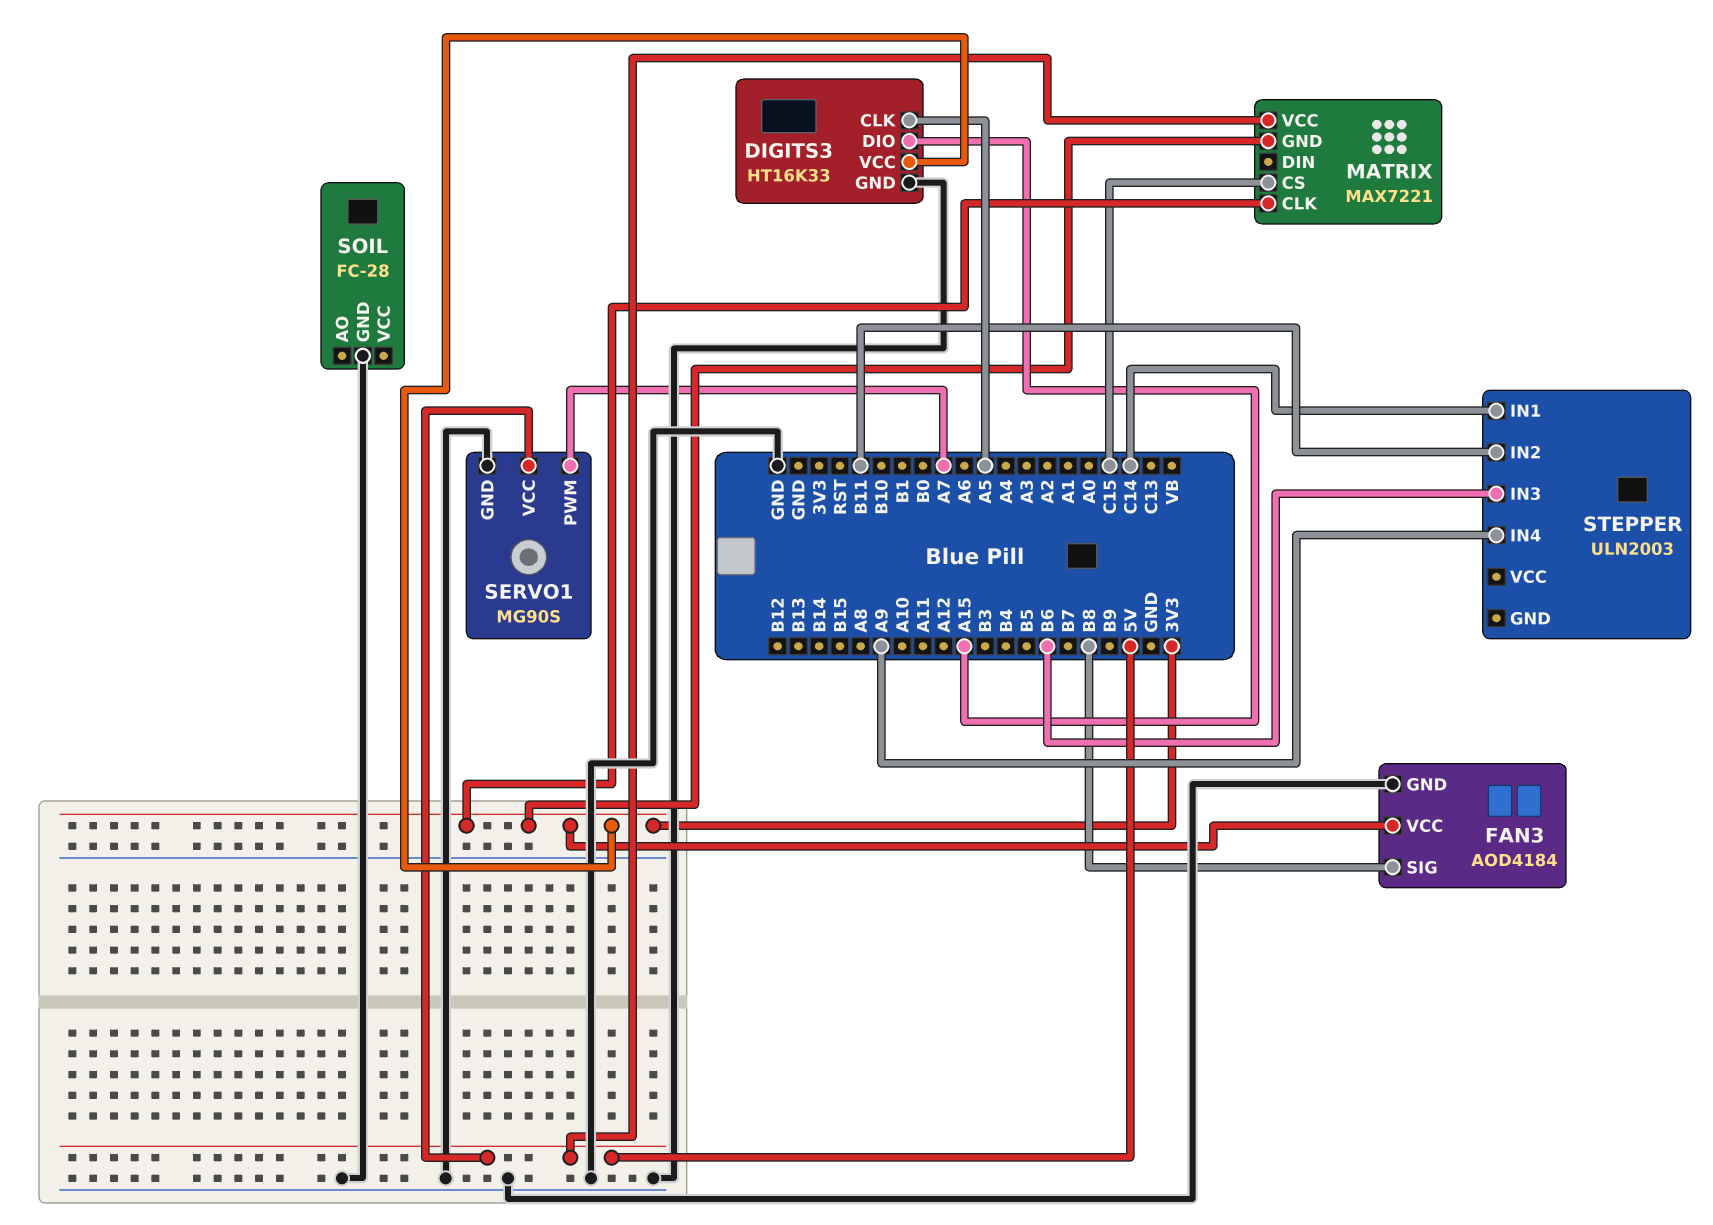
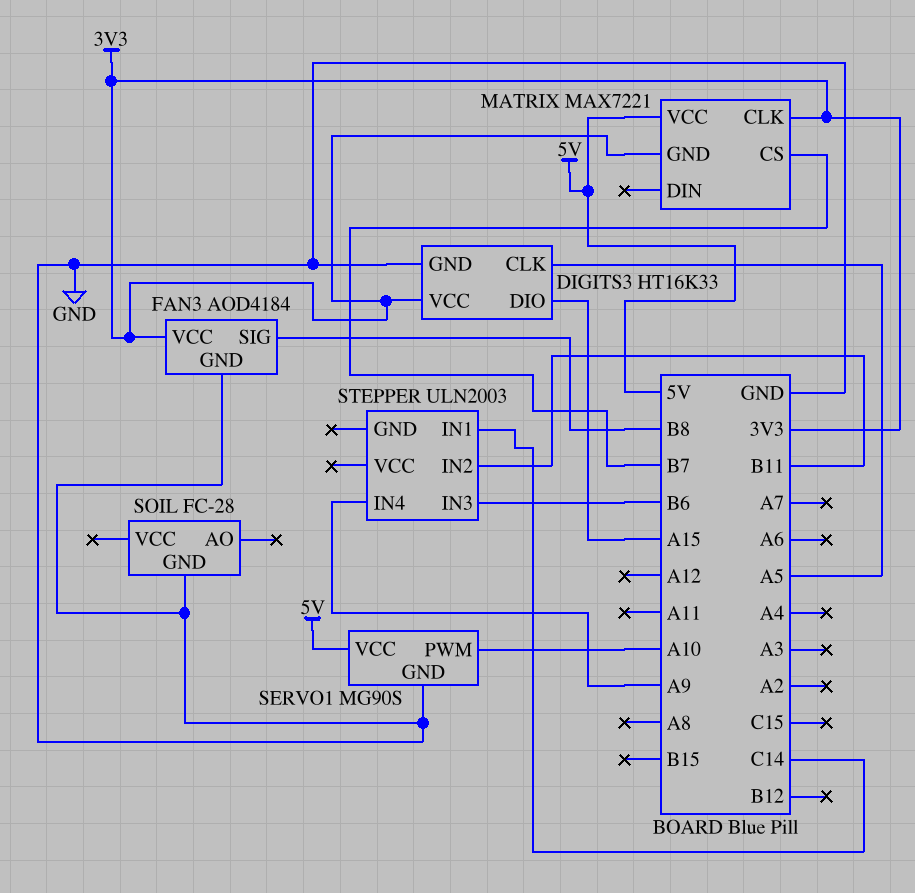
MATRIX pin CS: C15 -> B7
SERVO1 pin PWM: A7 -> A10

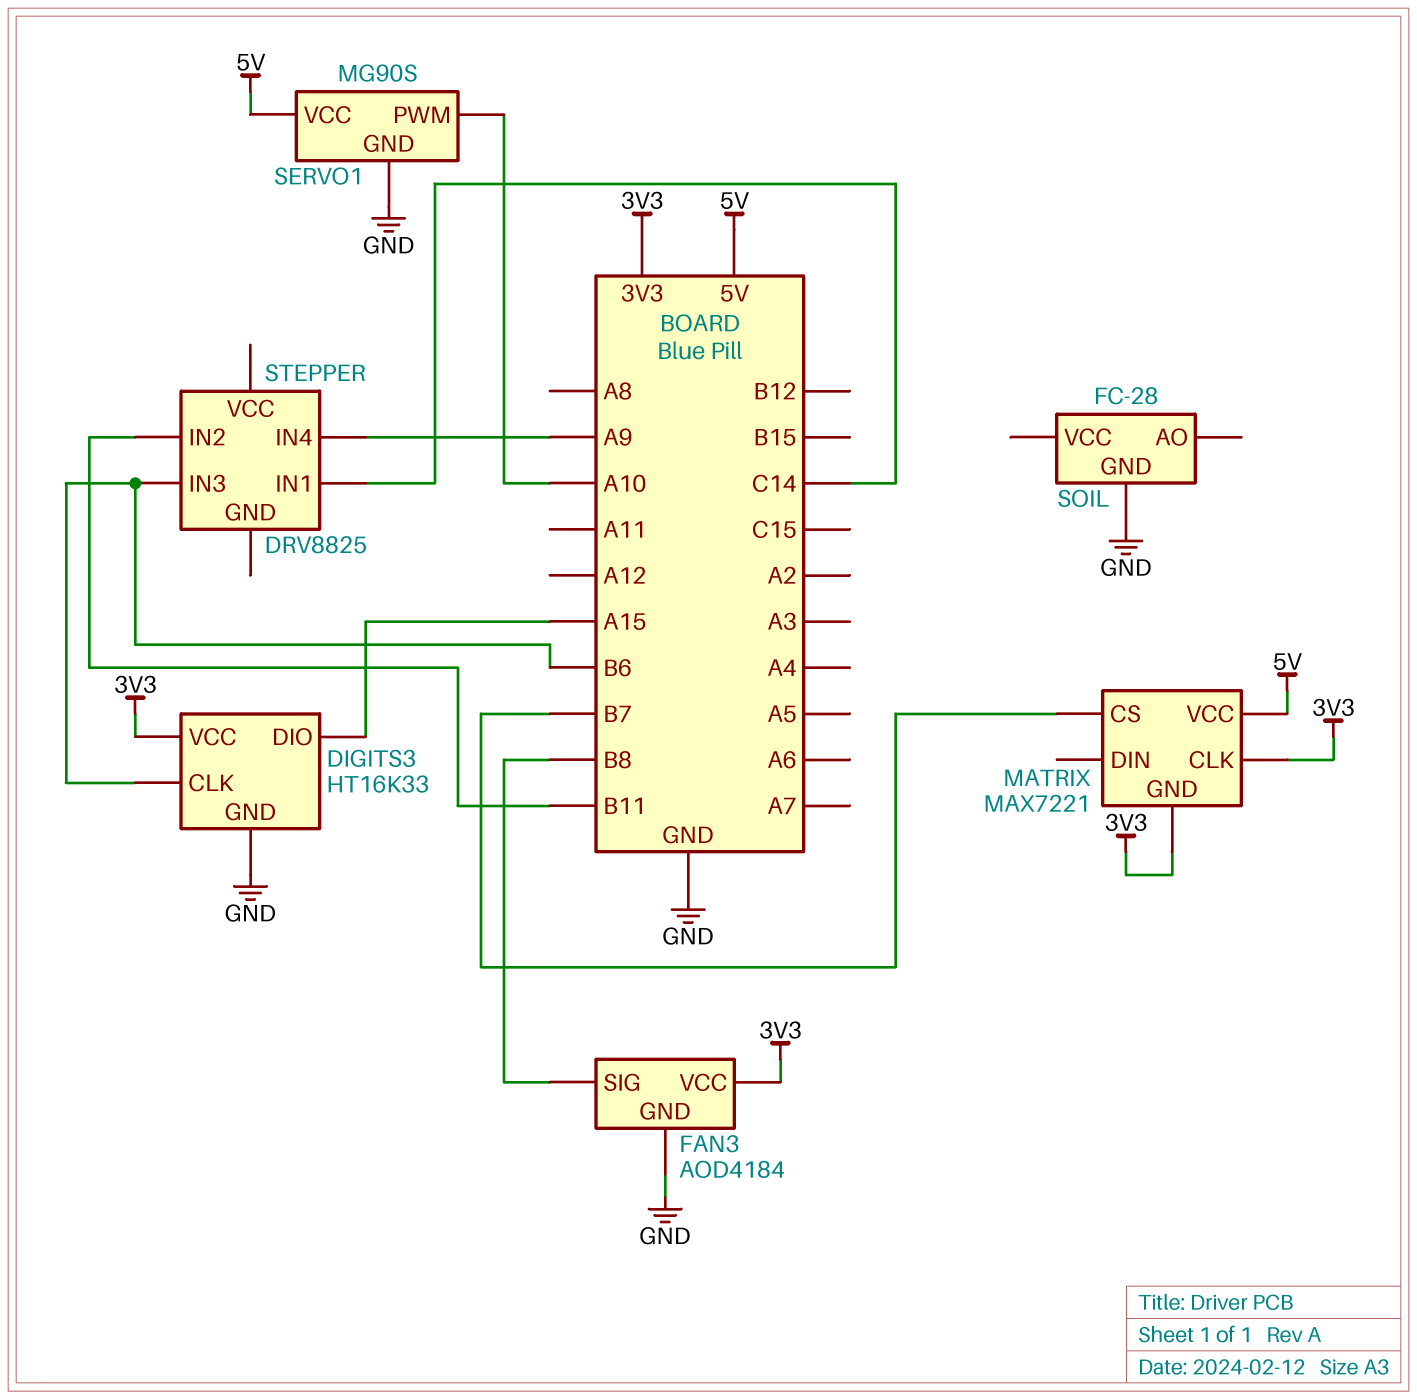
DIGITS3 pin CLK: A5 -> B6
STEPPER: ULN2003 -> DRV8825

